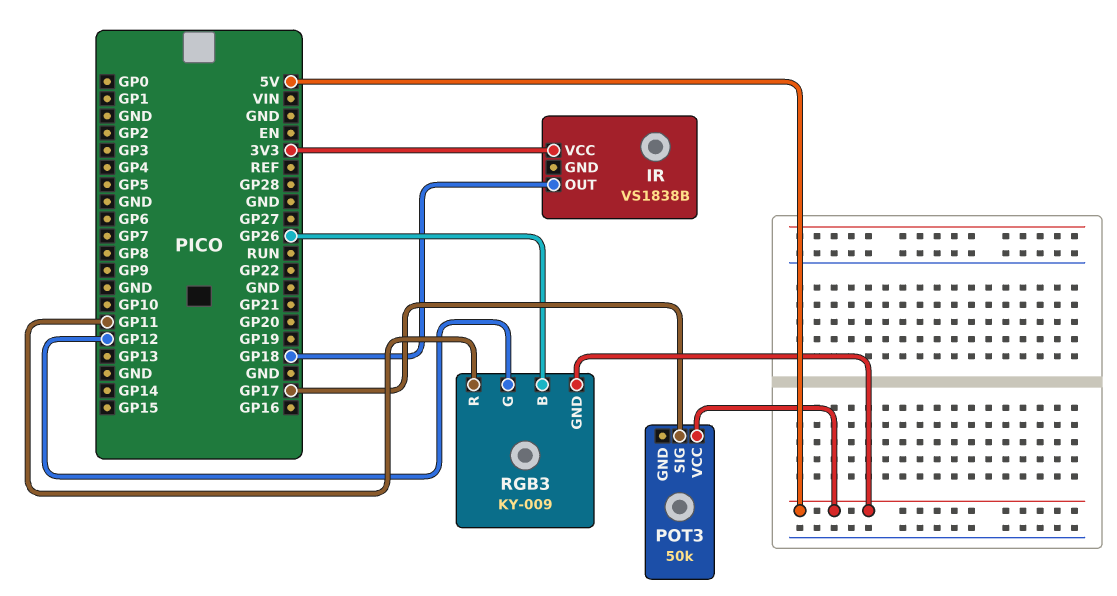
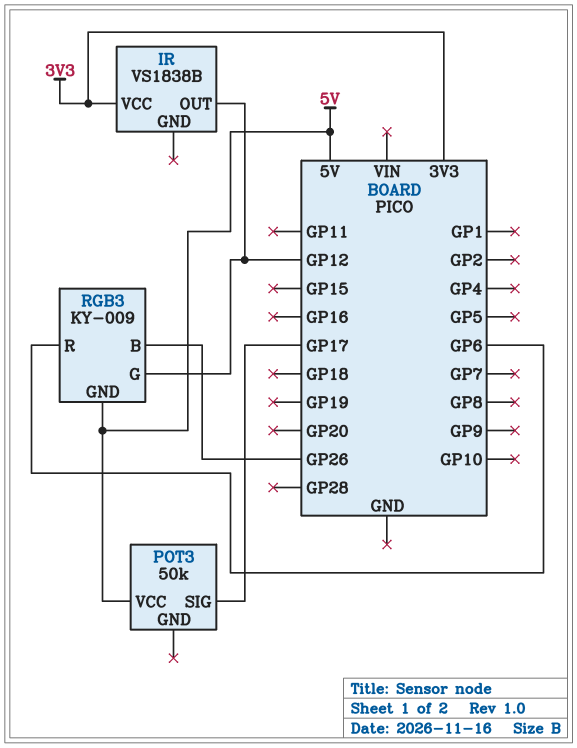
IR pin OUT: GP18 -> GP12
RGB3 pin R: GP11 -> GP6

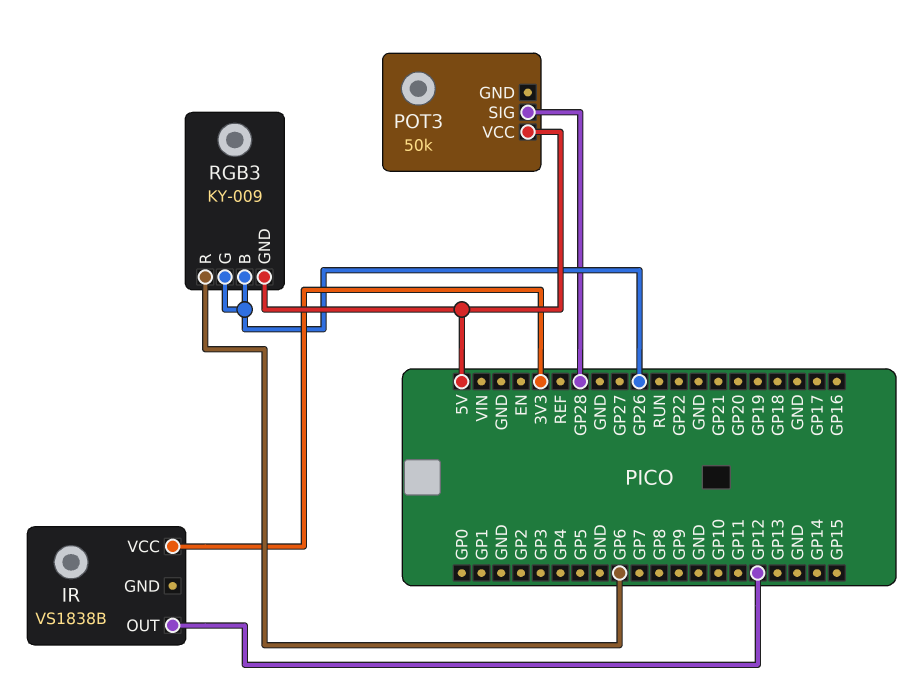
POT3 pin SIG: GP17 -> GP28
RGB3 pin G: GP12 -> GP26

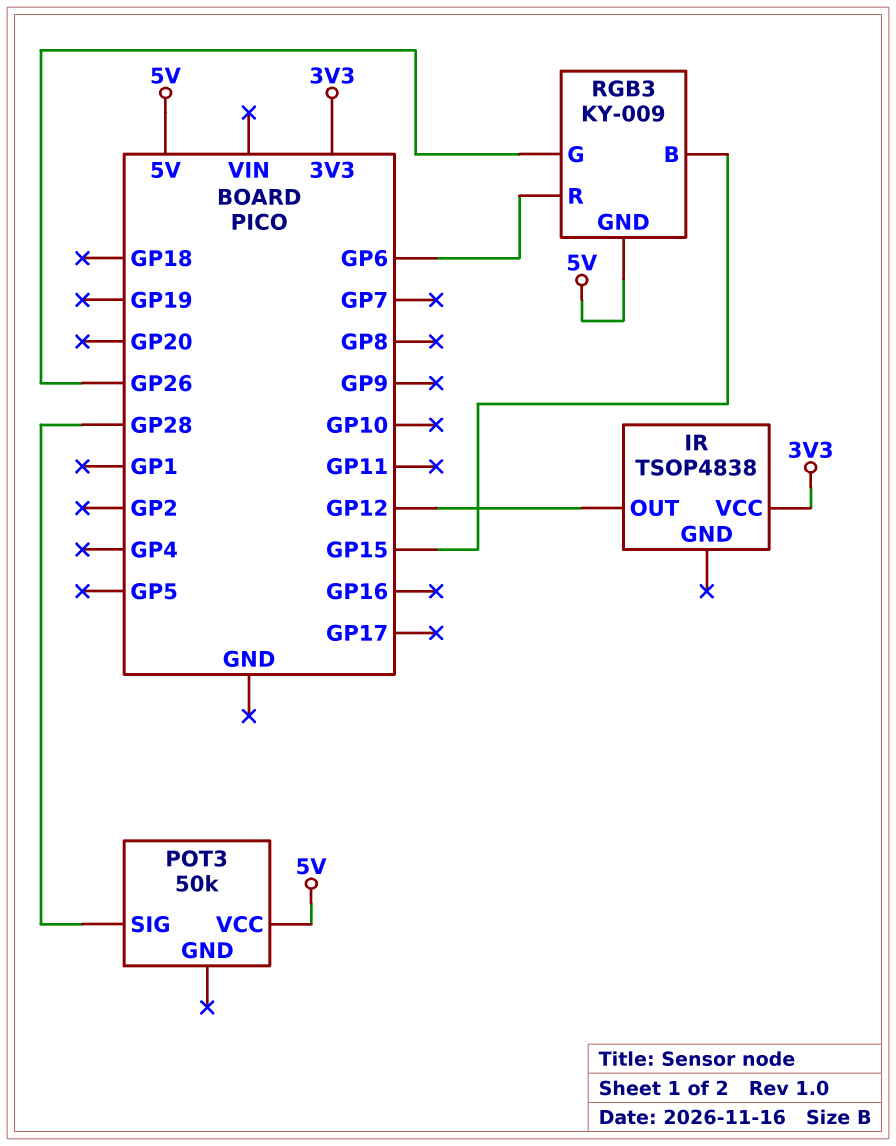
IR: VS1838B -> TSOP4838
RGB3 pin B: GP26 -> GP15

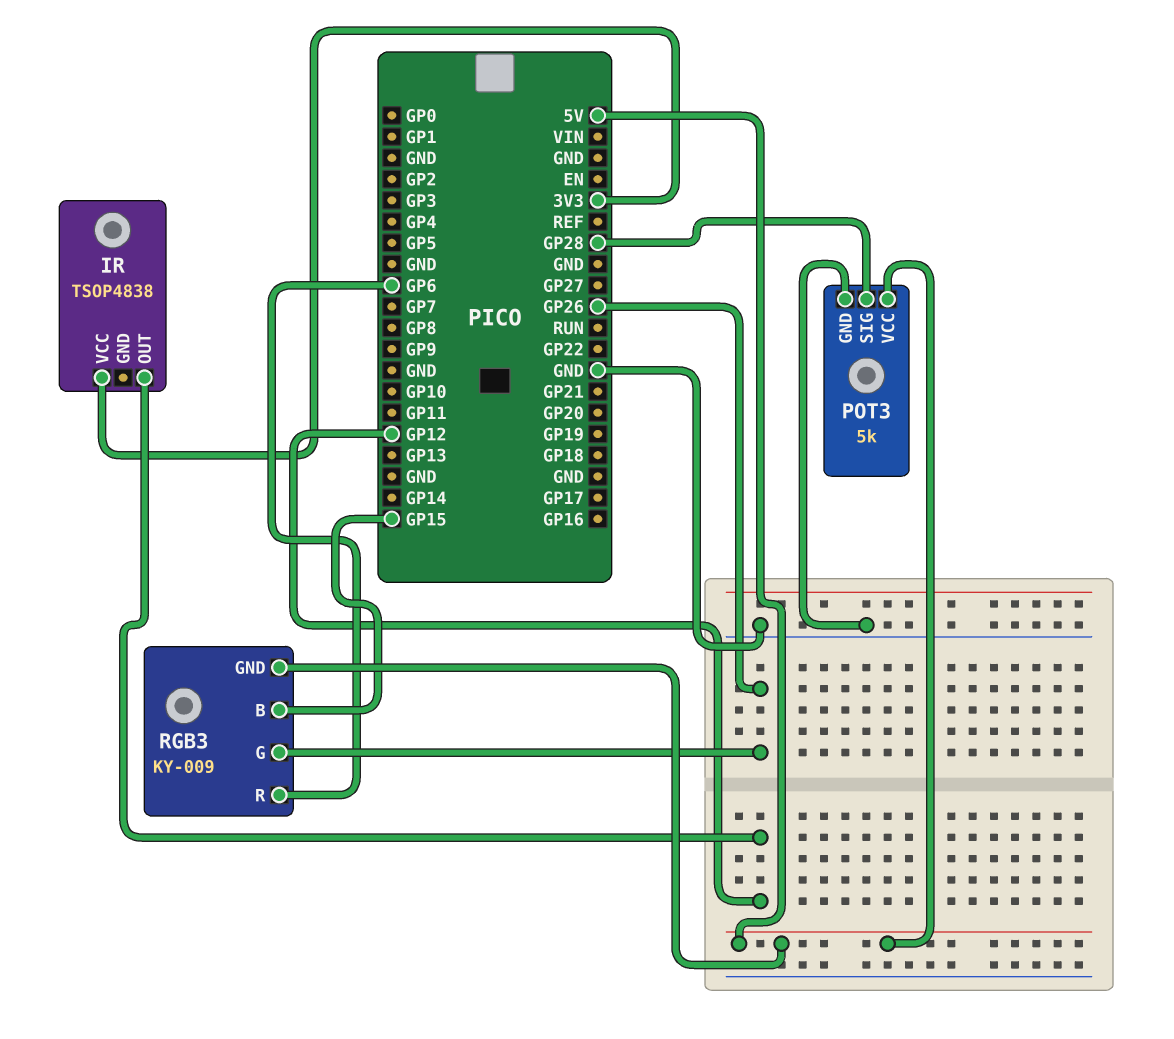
POT3: 50k -> 5k
POT3 pin GND: none -> GND

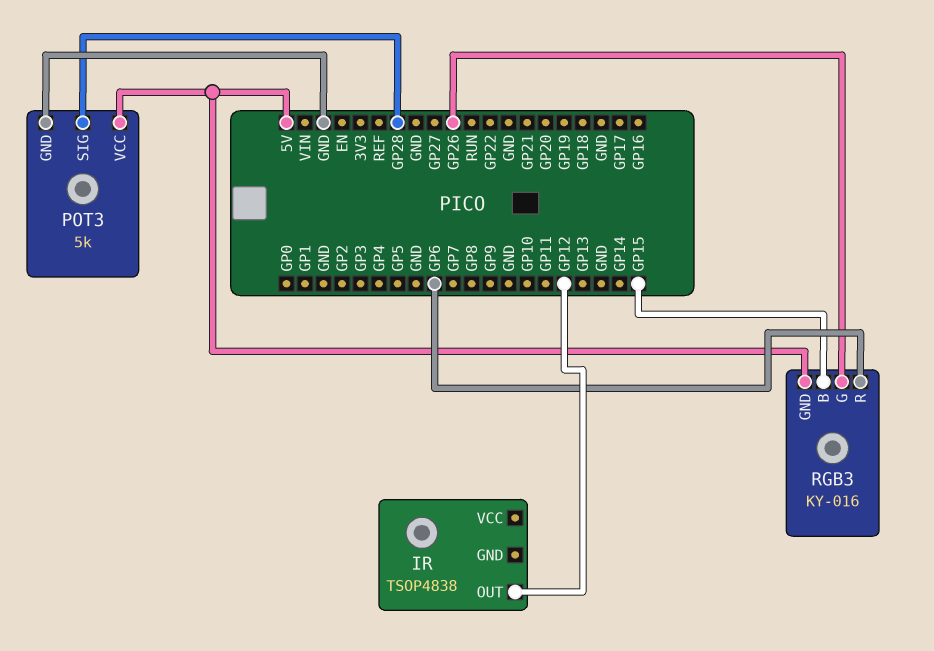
IR pin VCC: 3V3 -> none
RGB3: KY-009 -> KY-016

